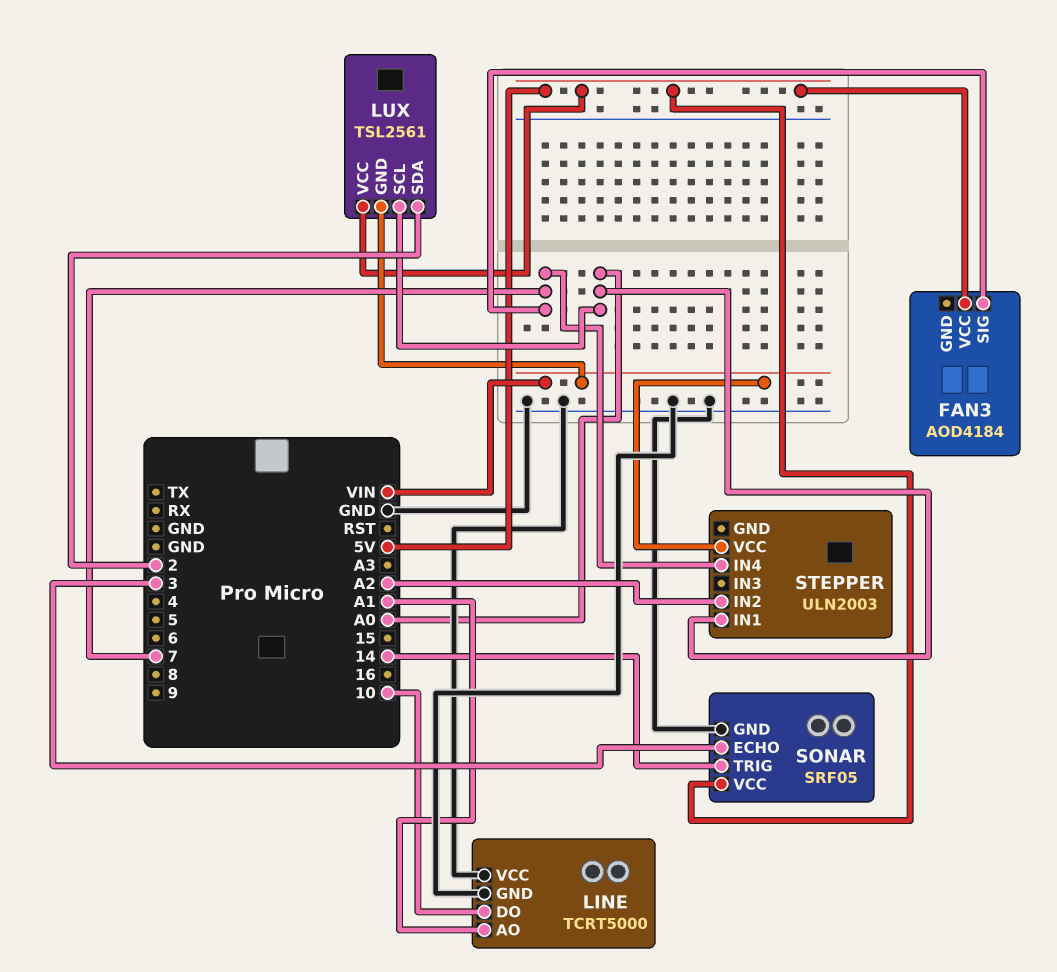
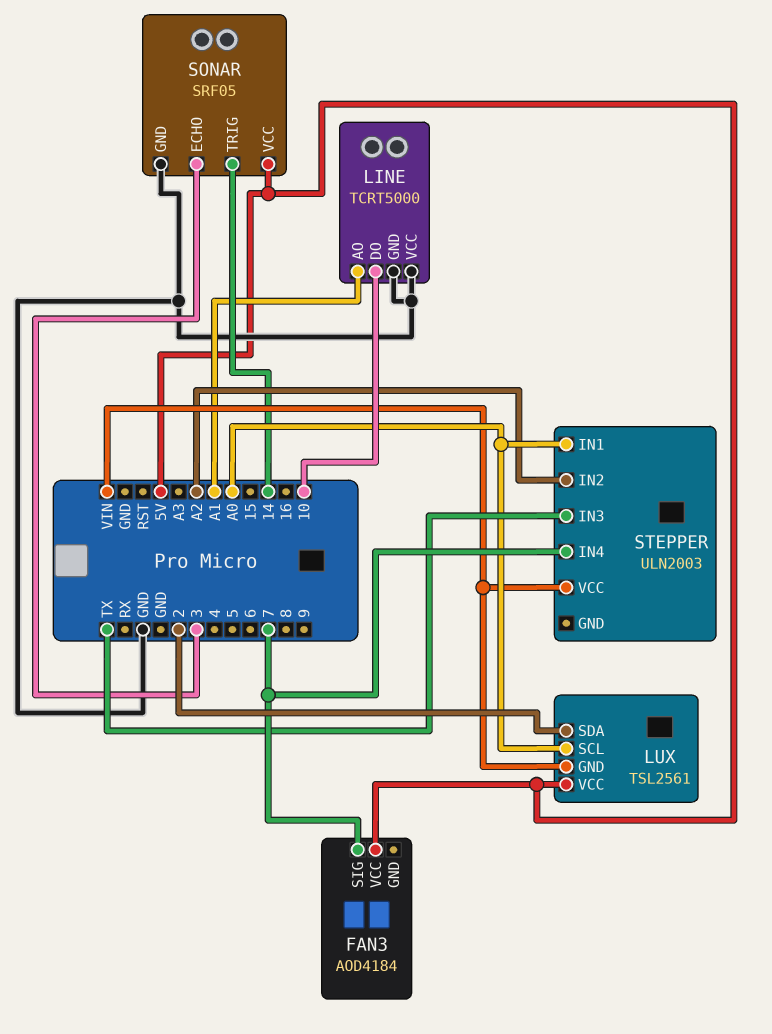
STEPPER pin IN3: none -> TX

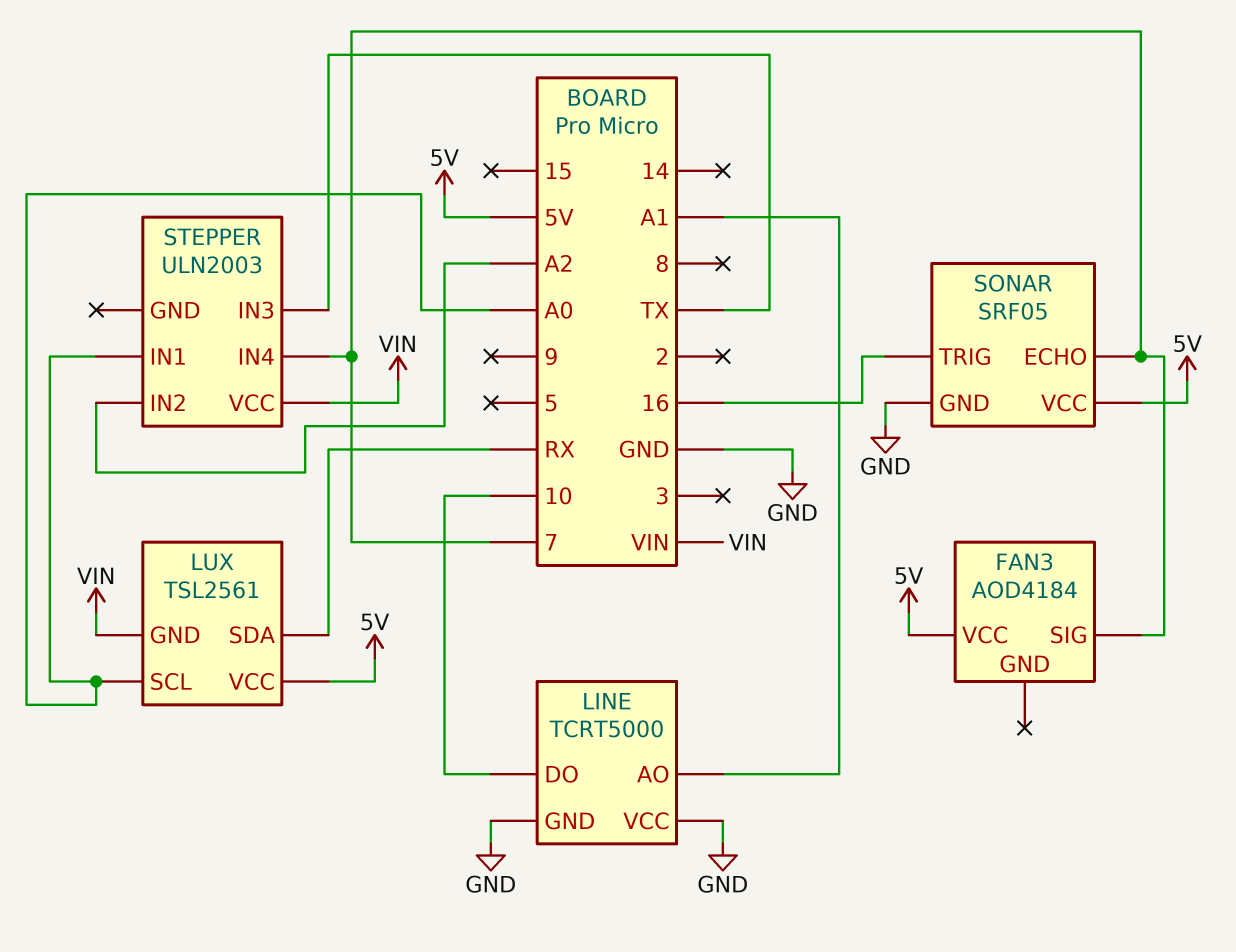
LUX pin SDA: 2 -> RX
SONAR pin ECHO: 3 -> 7
SONAR pin TRIG: 14 -> 16

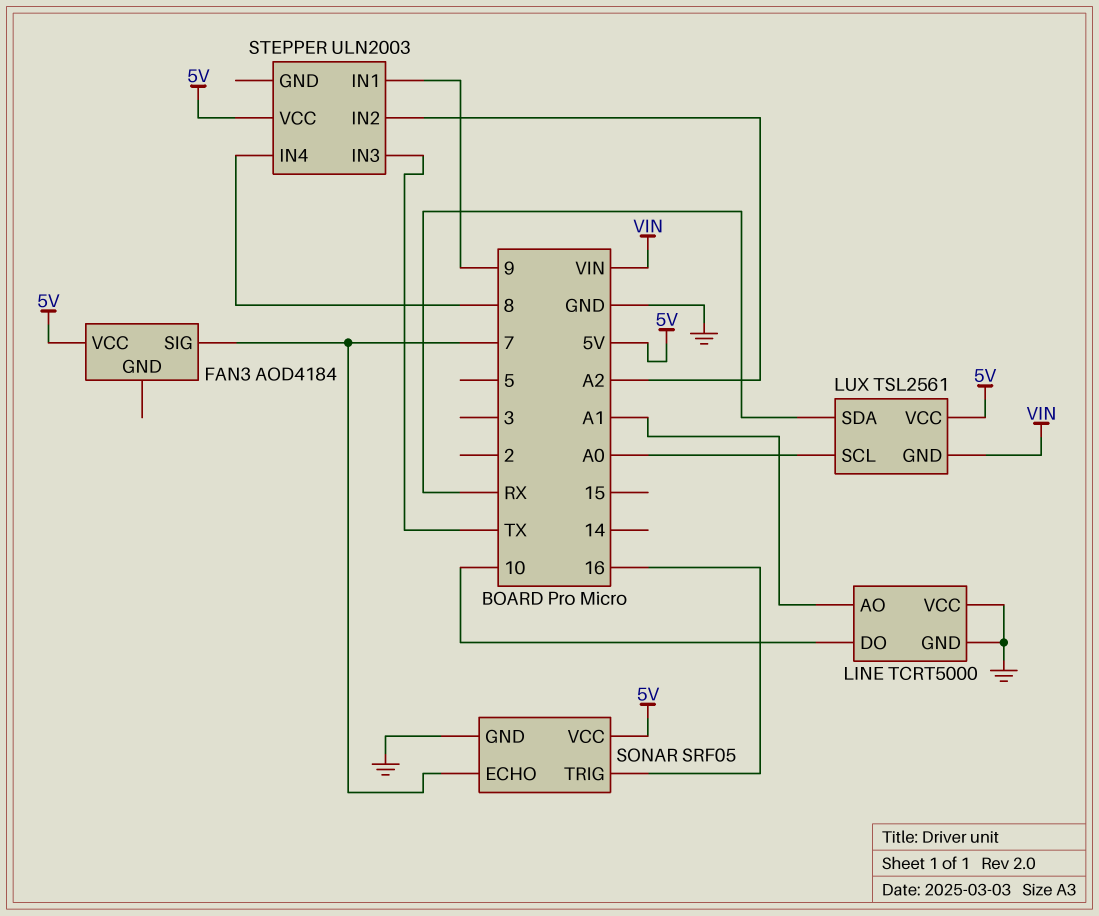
STEPPER pin IN1: A0 -> 9
STEPPER pin IN4: 7 -> 8
STEPPER pin VCC: VIN -> 5V

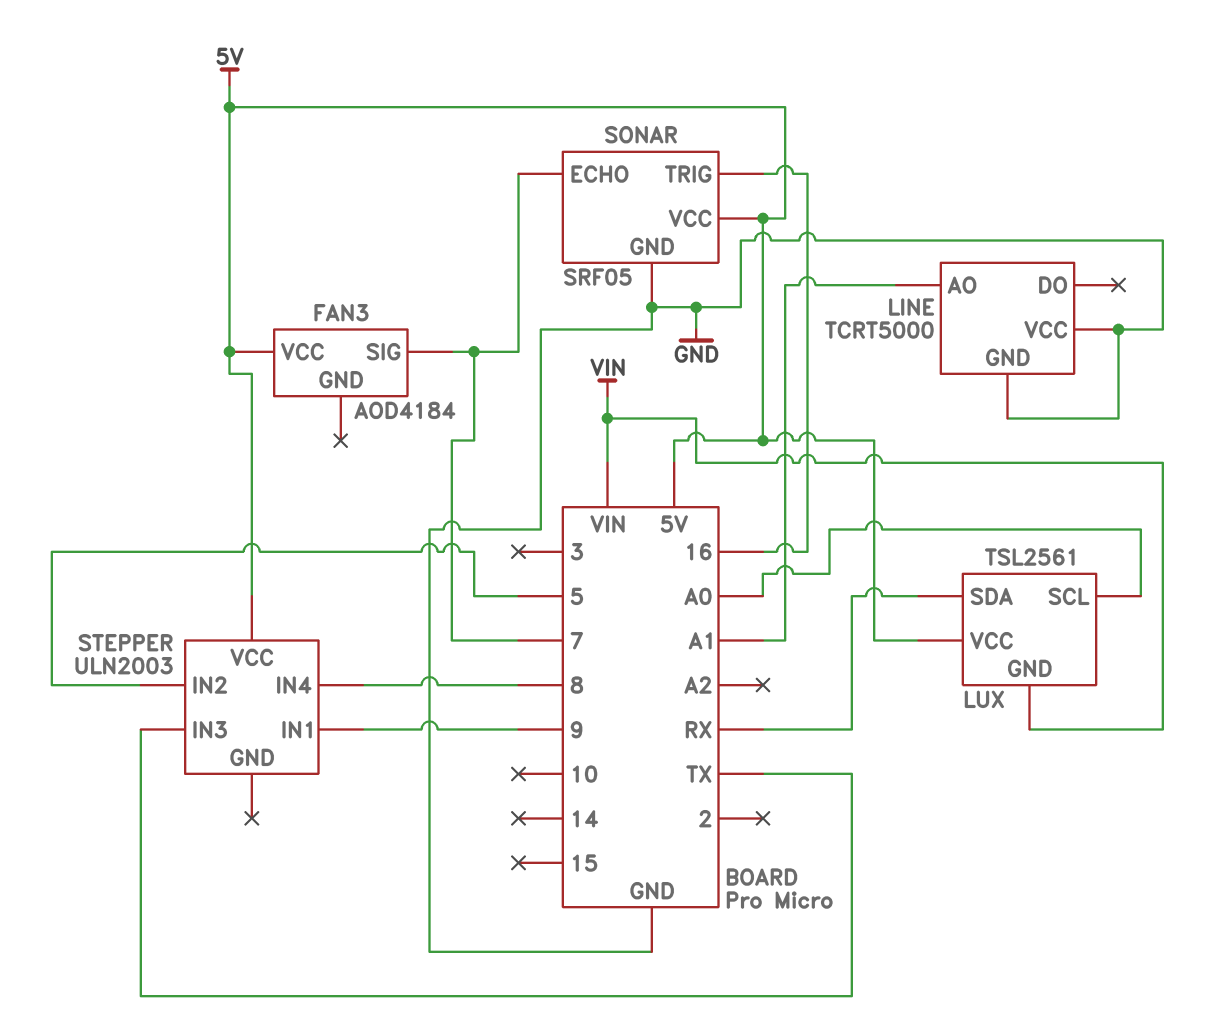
LINE pin DO: 10 -> none
STEPPER pin IN2: A2 -> 5

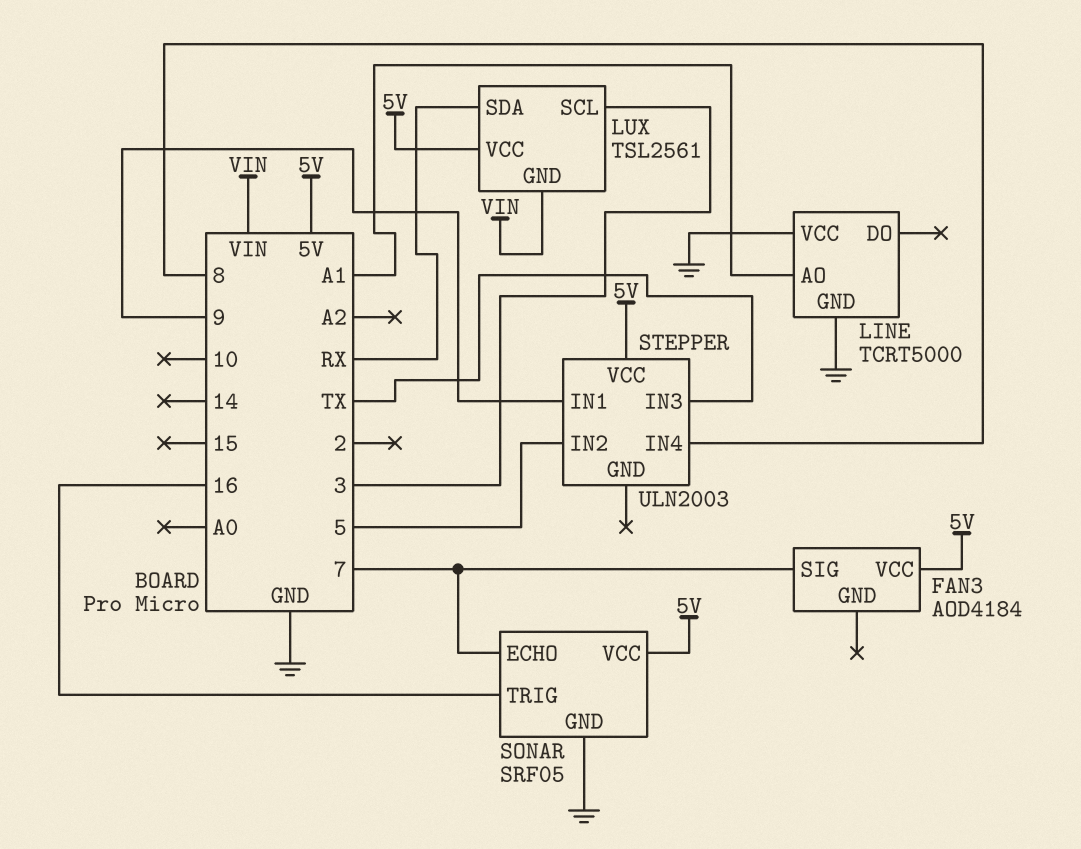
LUX pin SCL: A0 -> 3

